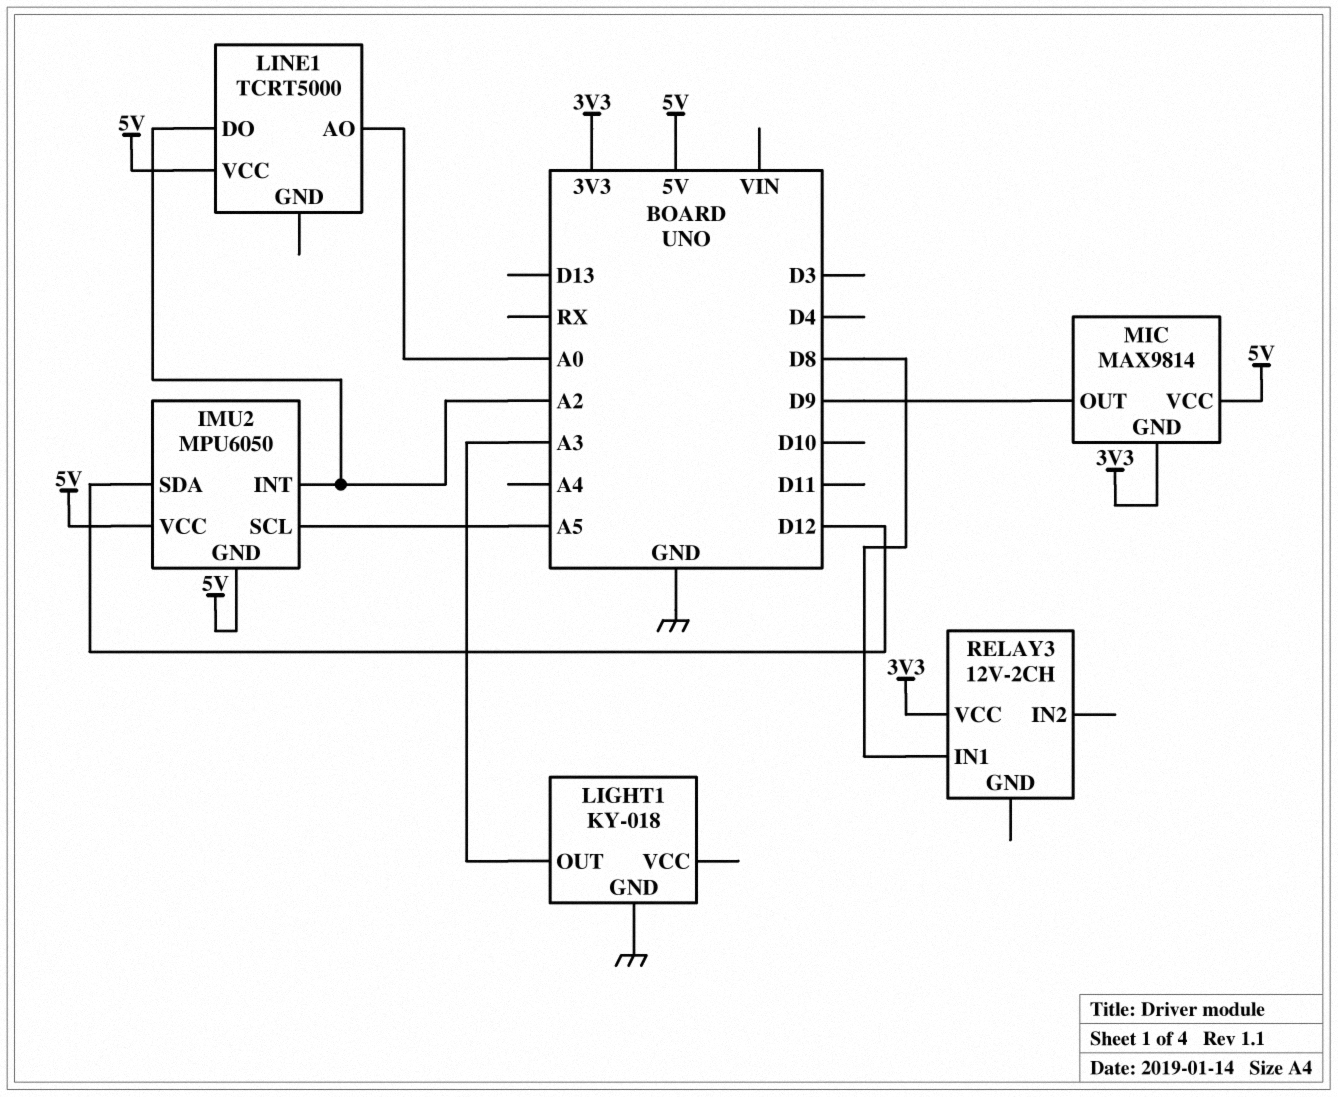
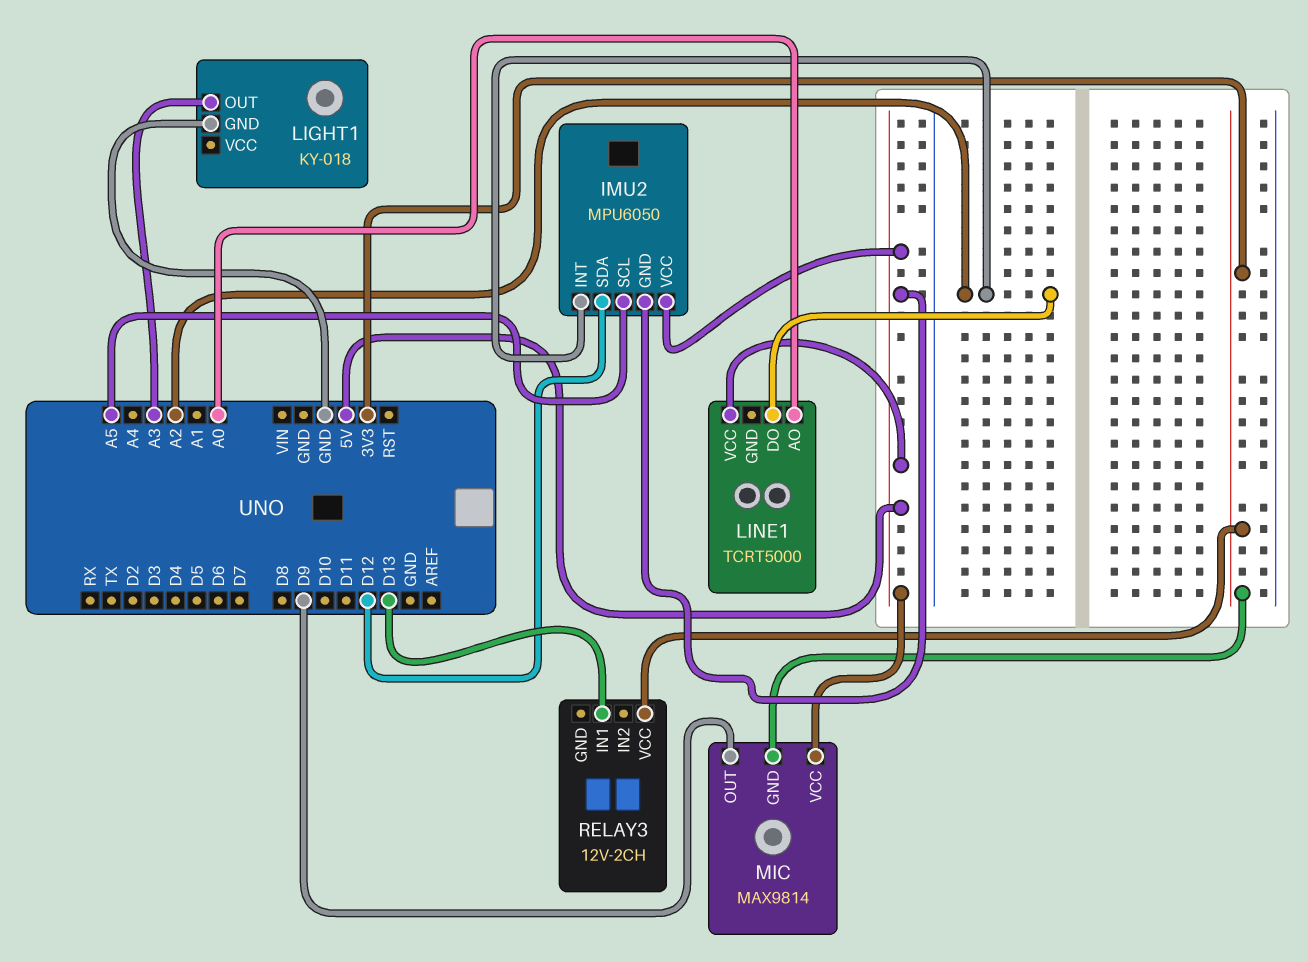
RELAY3 pin IN1: D8 -> D13

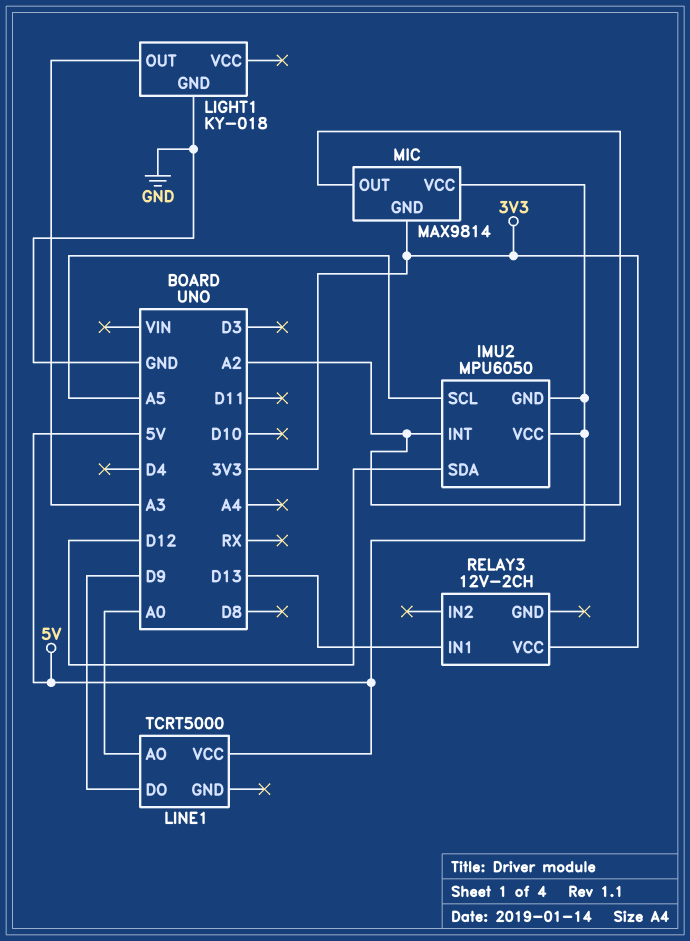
LINE1 pin DO: A2 -> D9
MIC pin OUT: D9 -> A2

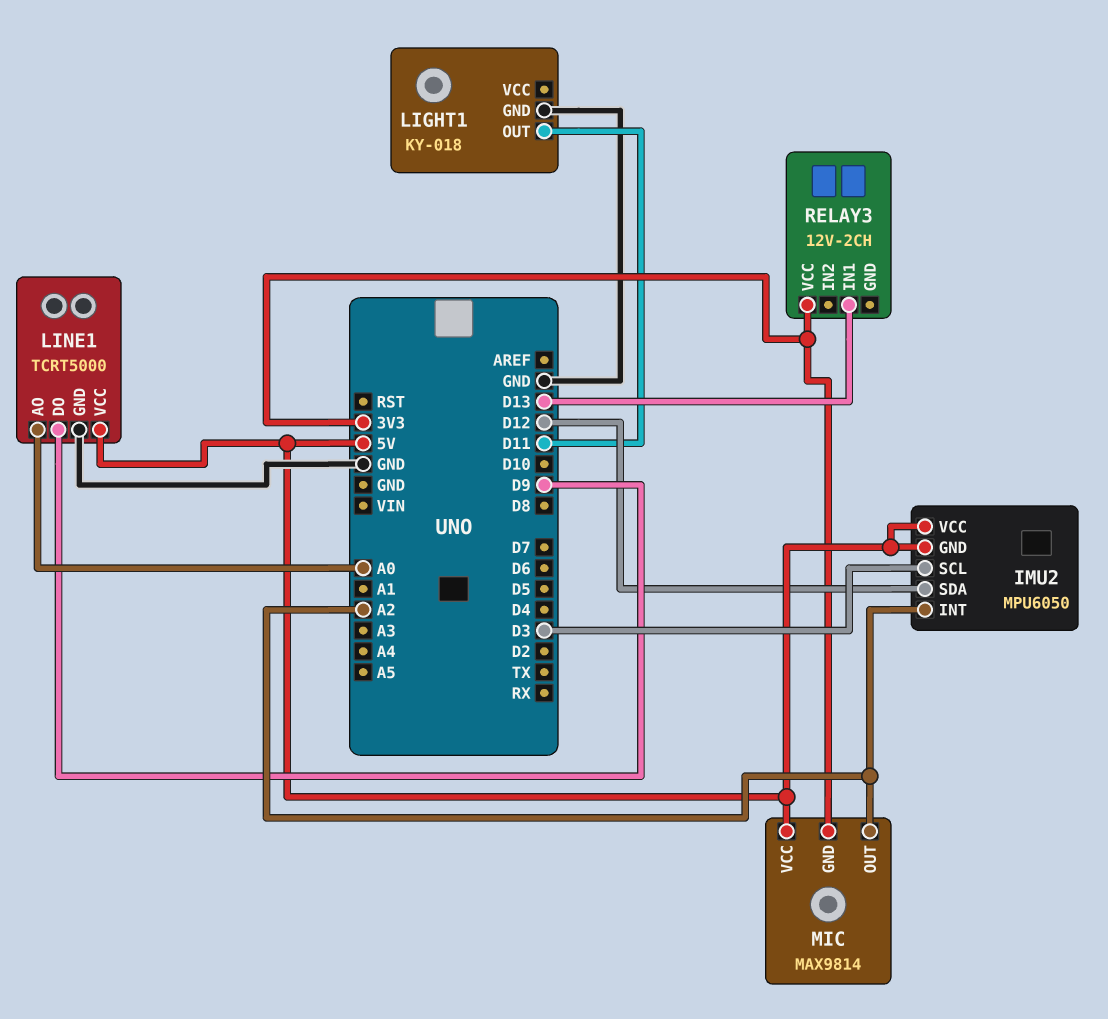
IMU2 pin SCL: A5 -> D3
LIGHT1 pin OUT: A3 -> D11
LINE1 pin GND: none -> GND

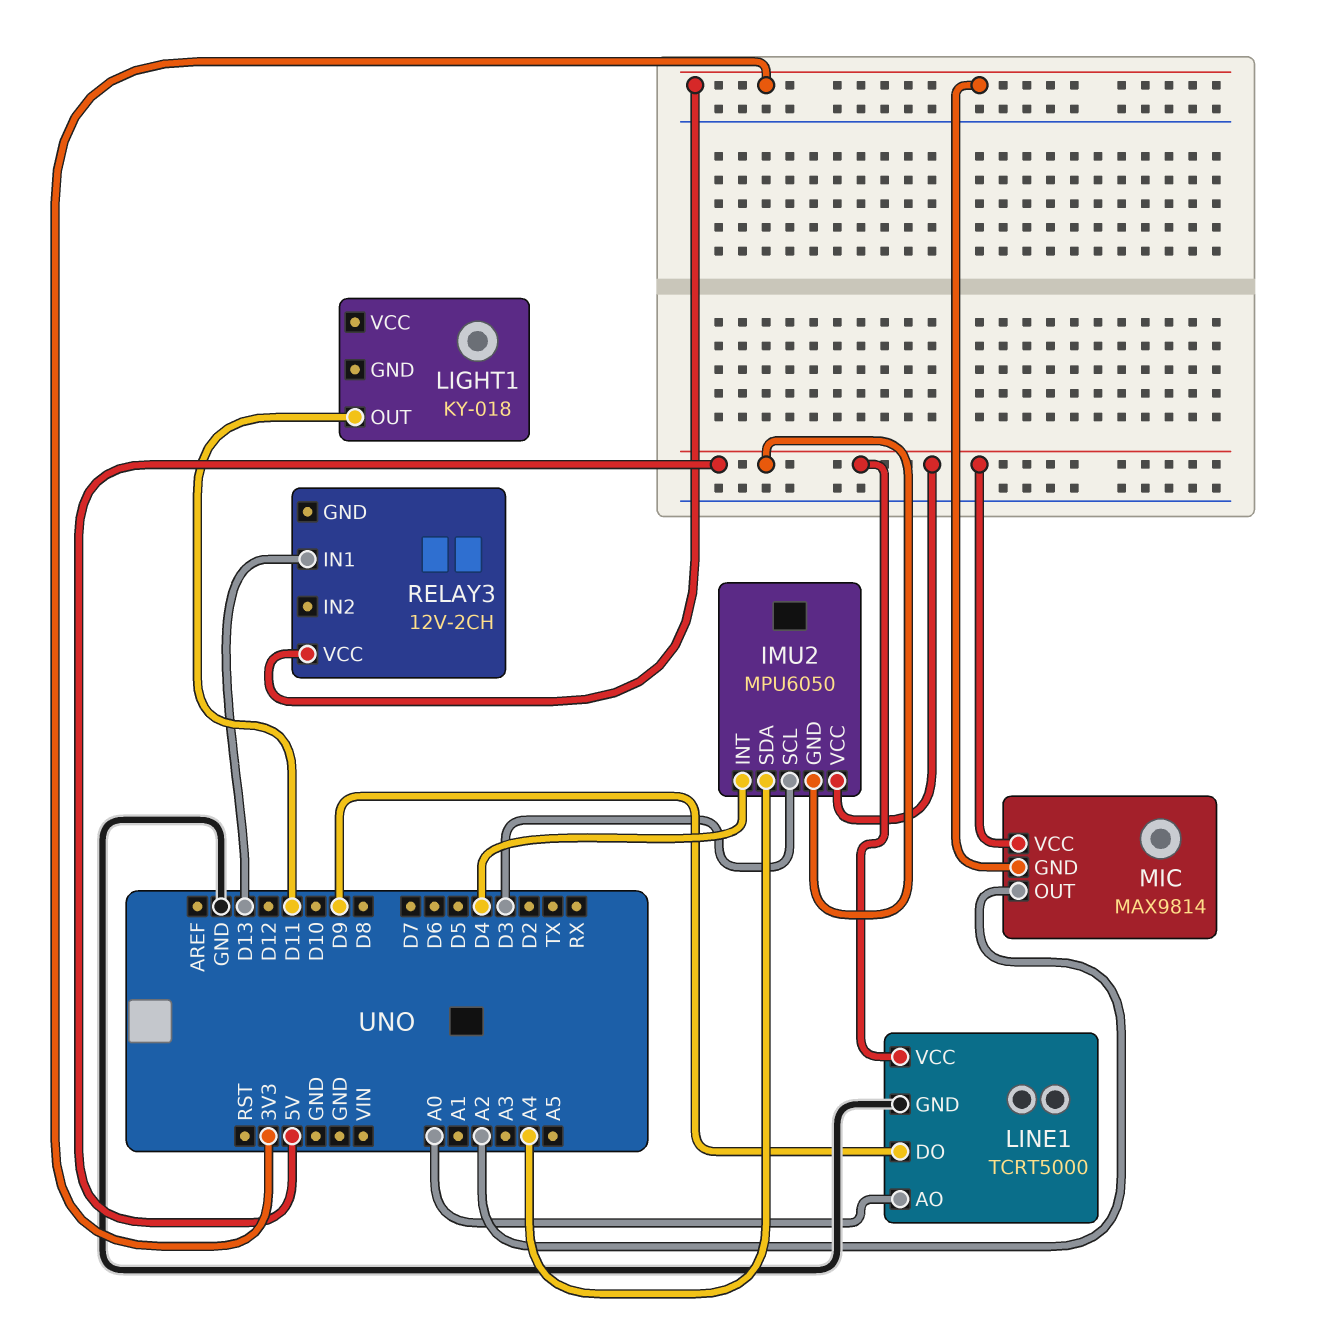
IMU2 pin INT: A2 -> D4
IMU2 pin SDA: D12 -> A4
LIGHT1 pin GND: GND -> none

